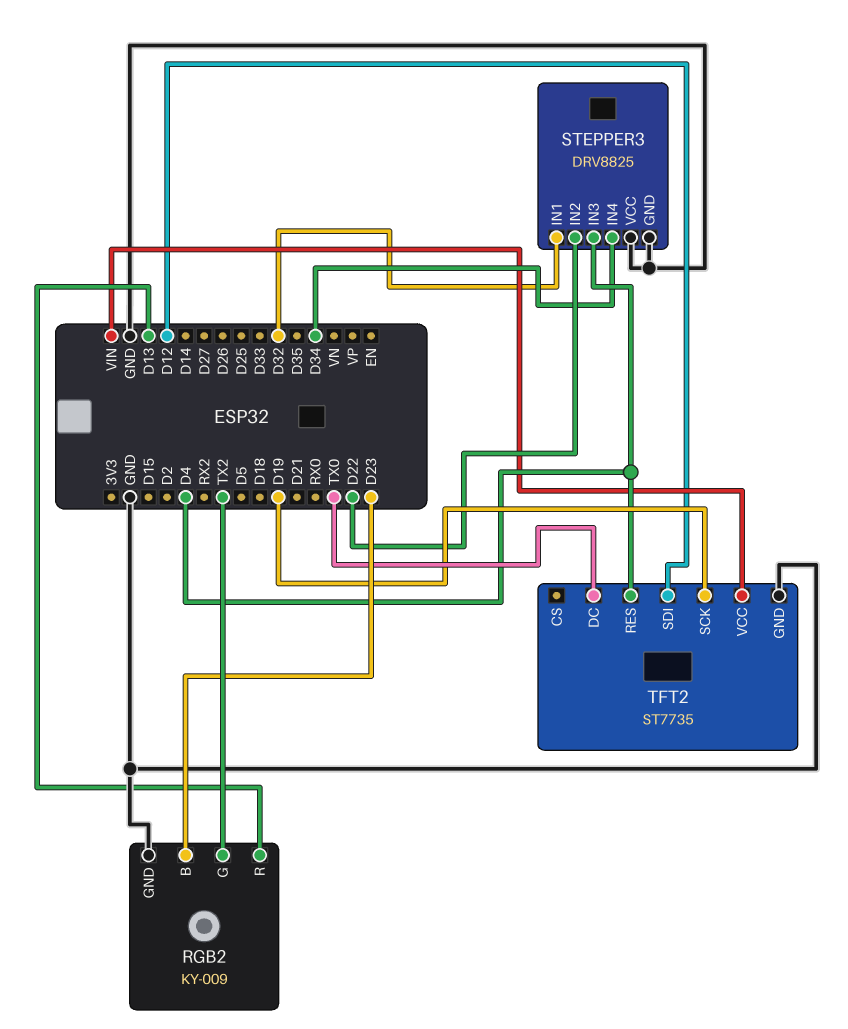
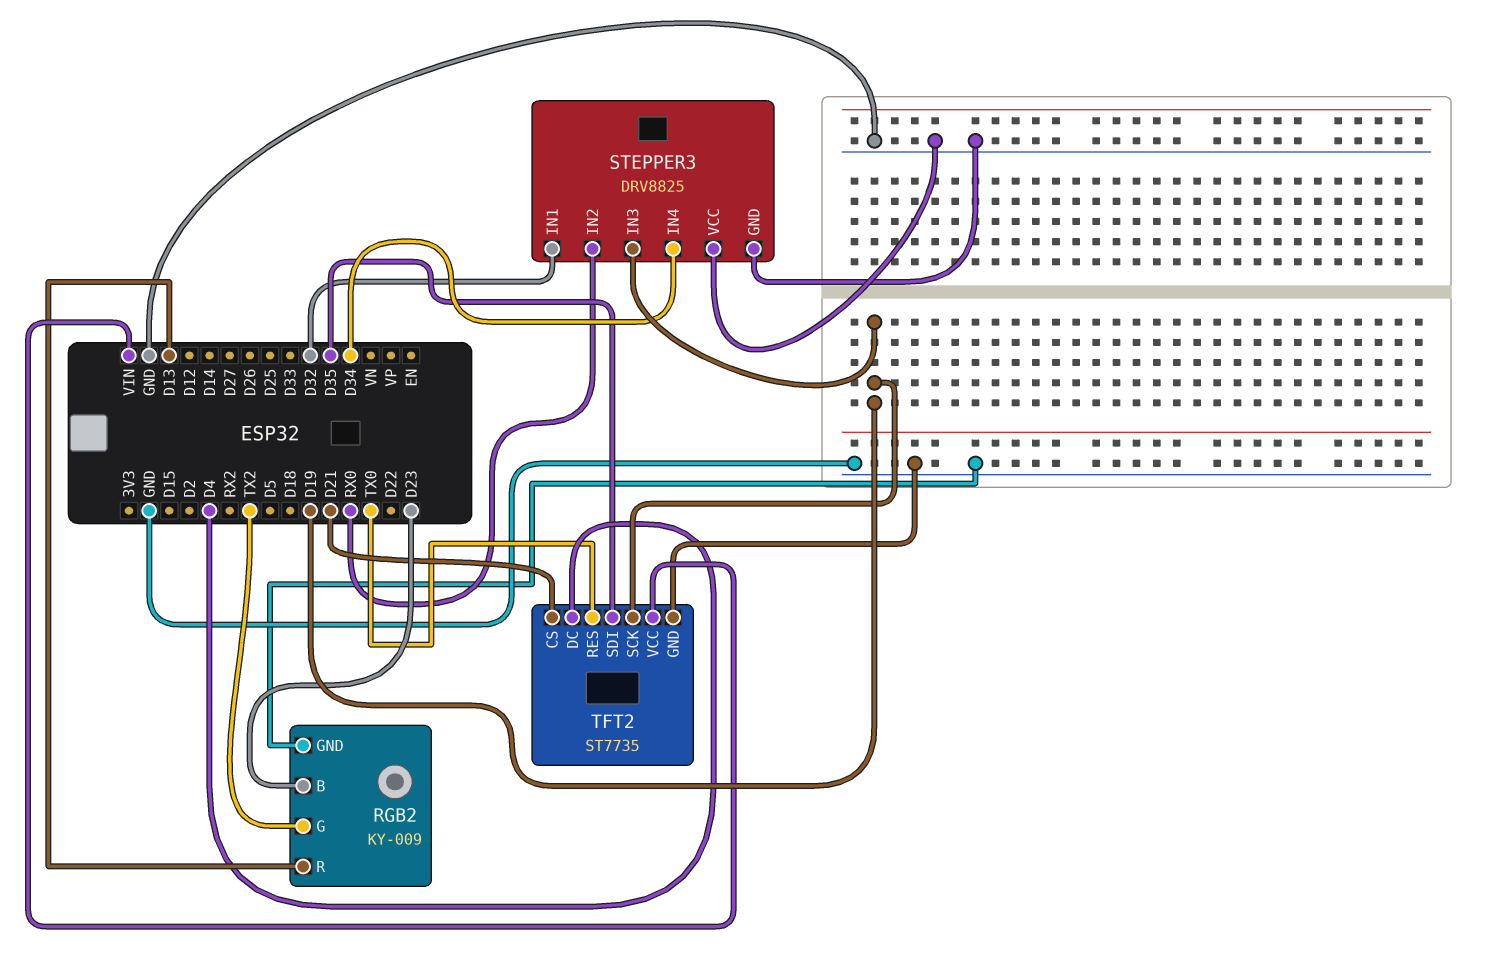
STEPPER3 pin IN2: D22 -> RX0
STEPPER3 pin IN3: D4 -> D19
TFT2 pin CS: none -> D21
TFT2 pin DC: TX0 -> D4
TFT2 pin RES: D4 -> TX0
TFT2 pin SDI: D12 -> D35

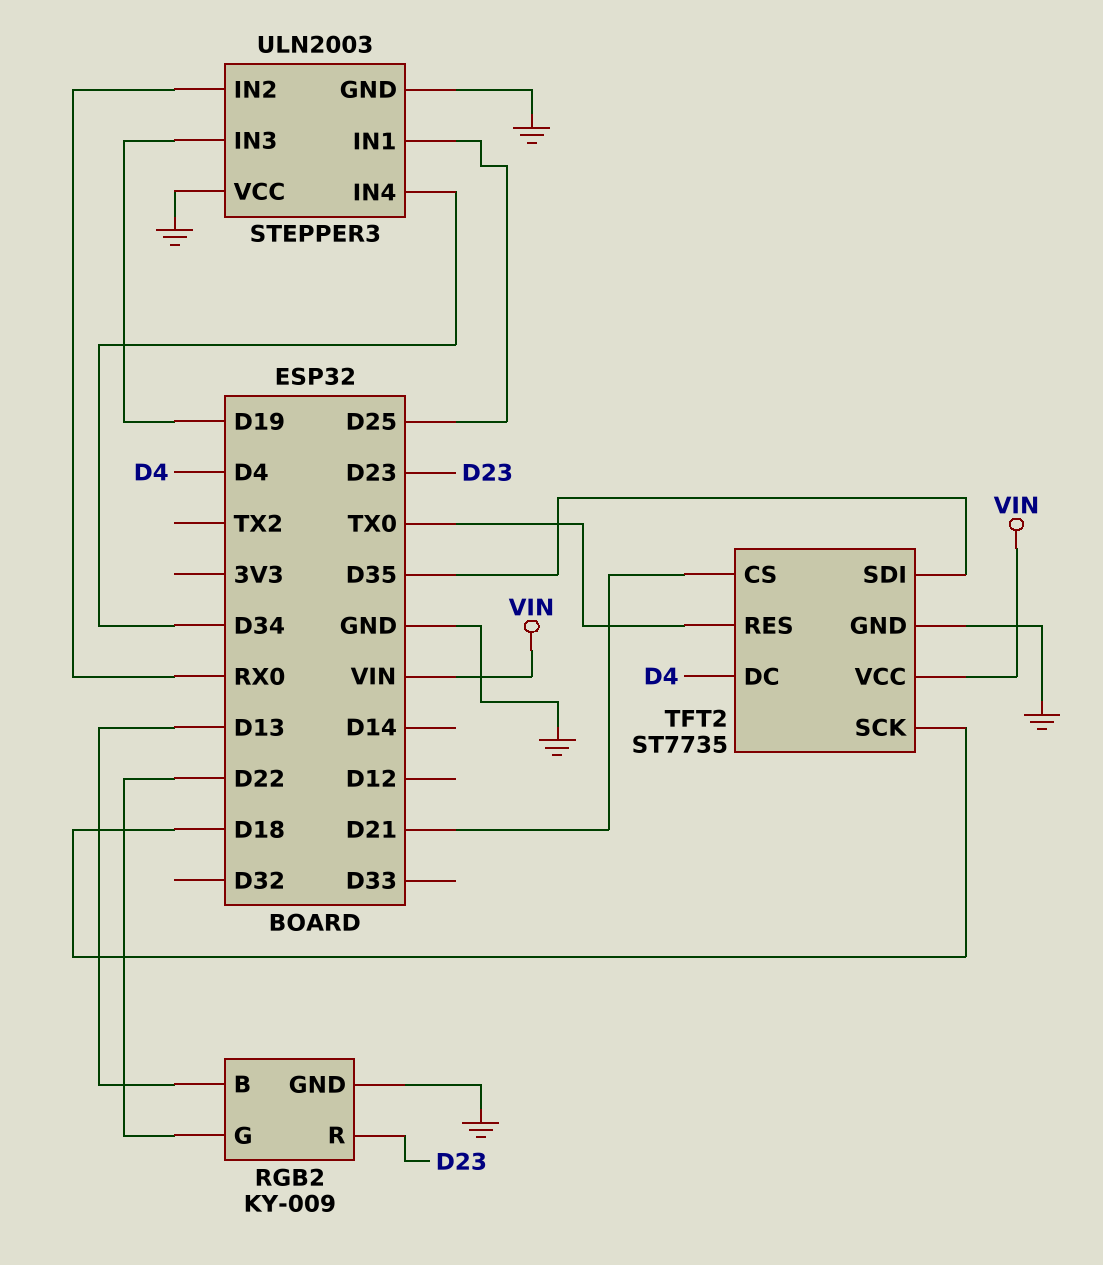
RGB2 pin B: D23 -> D13
RGB2 pin G: TX2 -> D22
RGB2 pin R: D13 -> D23
STEPPER3: DRV8825 -> ULN2003
STEPPER3 pin IN1: D32 -> D25
TFT2 pin SCK: D19 -> D18

